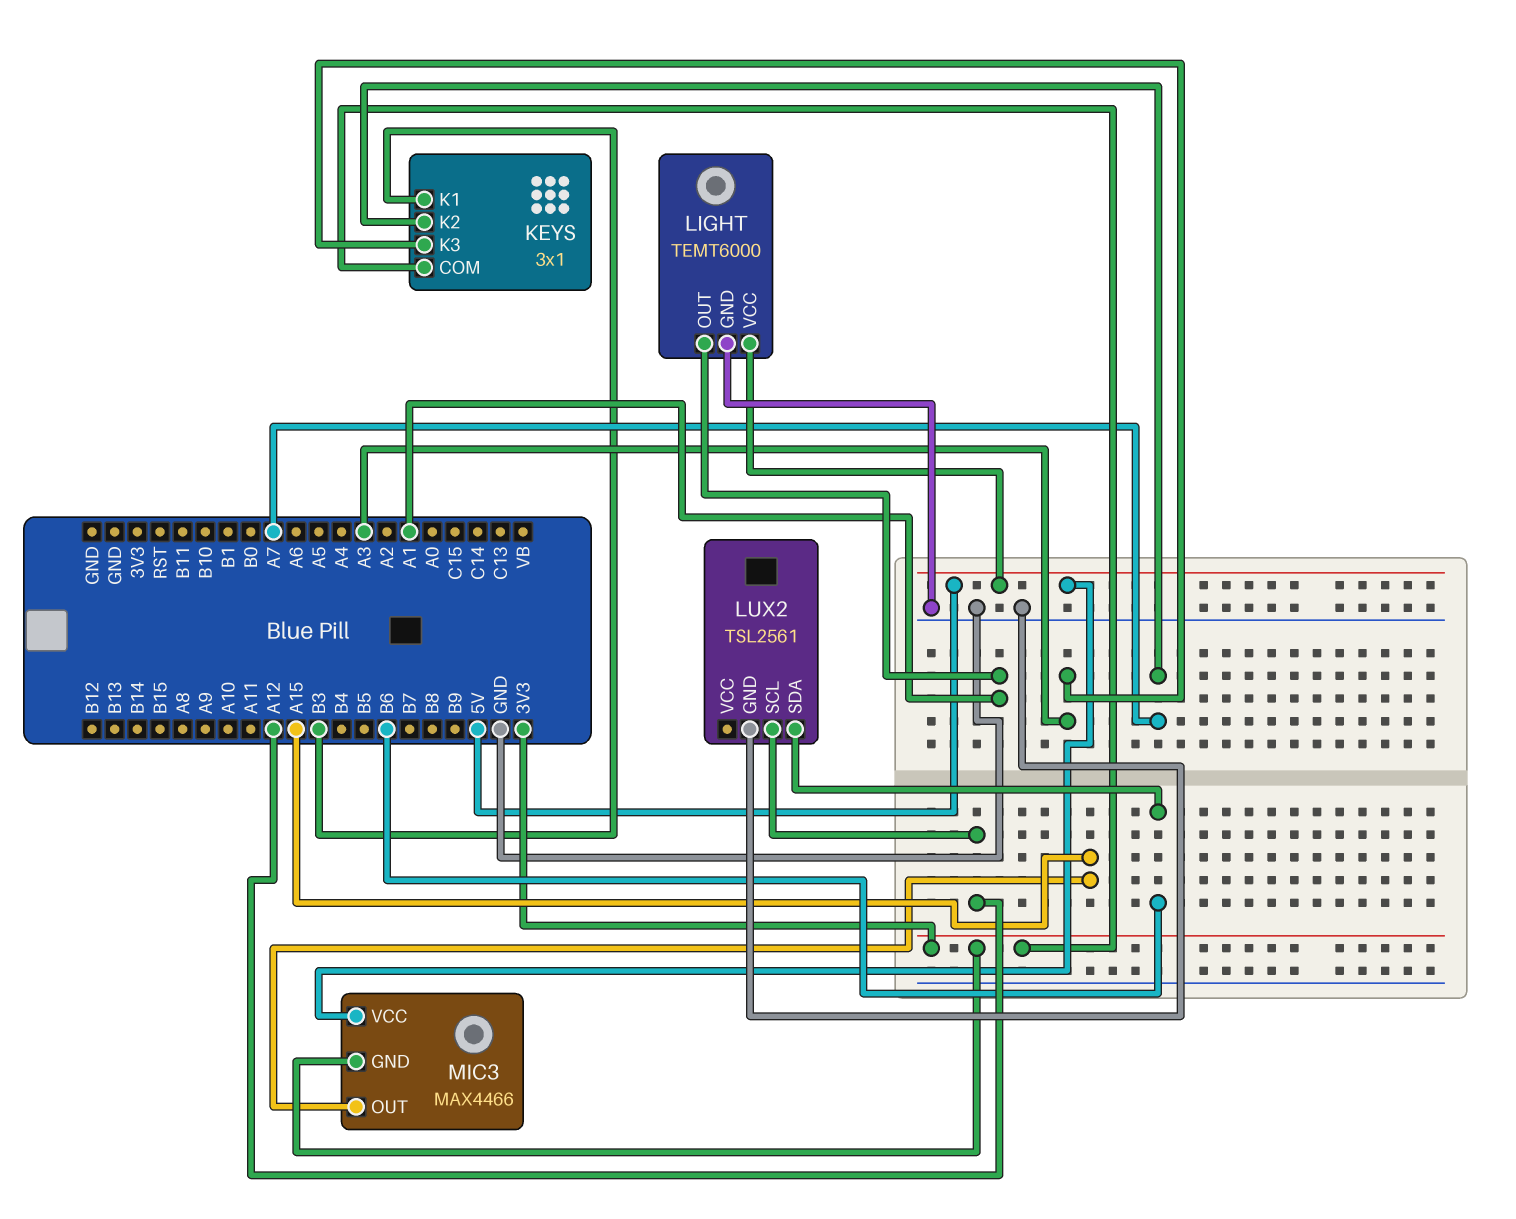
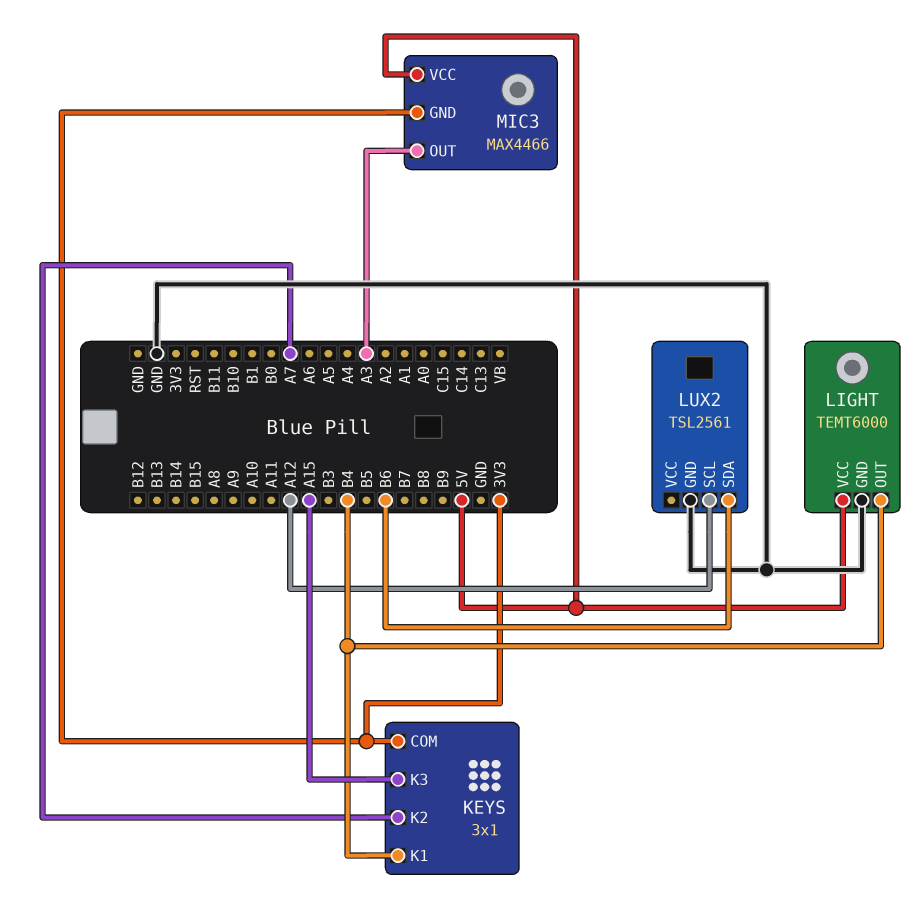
KEYS pin K1: B3 -> B4
KEYS pin K3: A3 -> A15
LIGHT pin OUT: A1 -> B4
MIC3 pin OUT: A15 -> A3

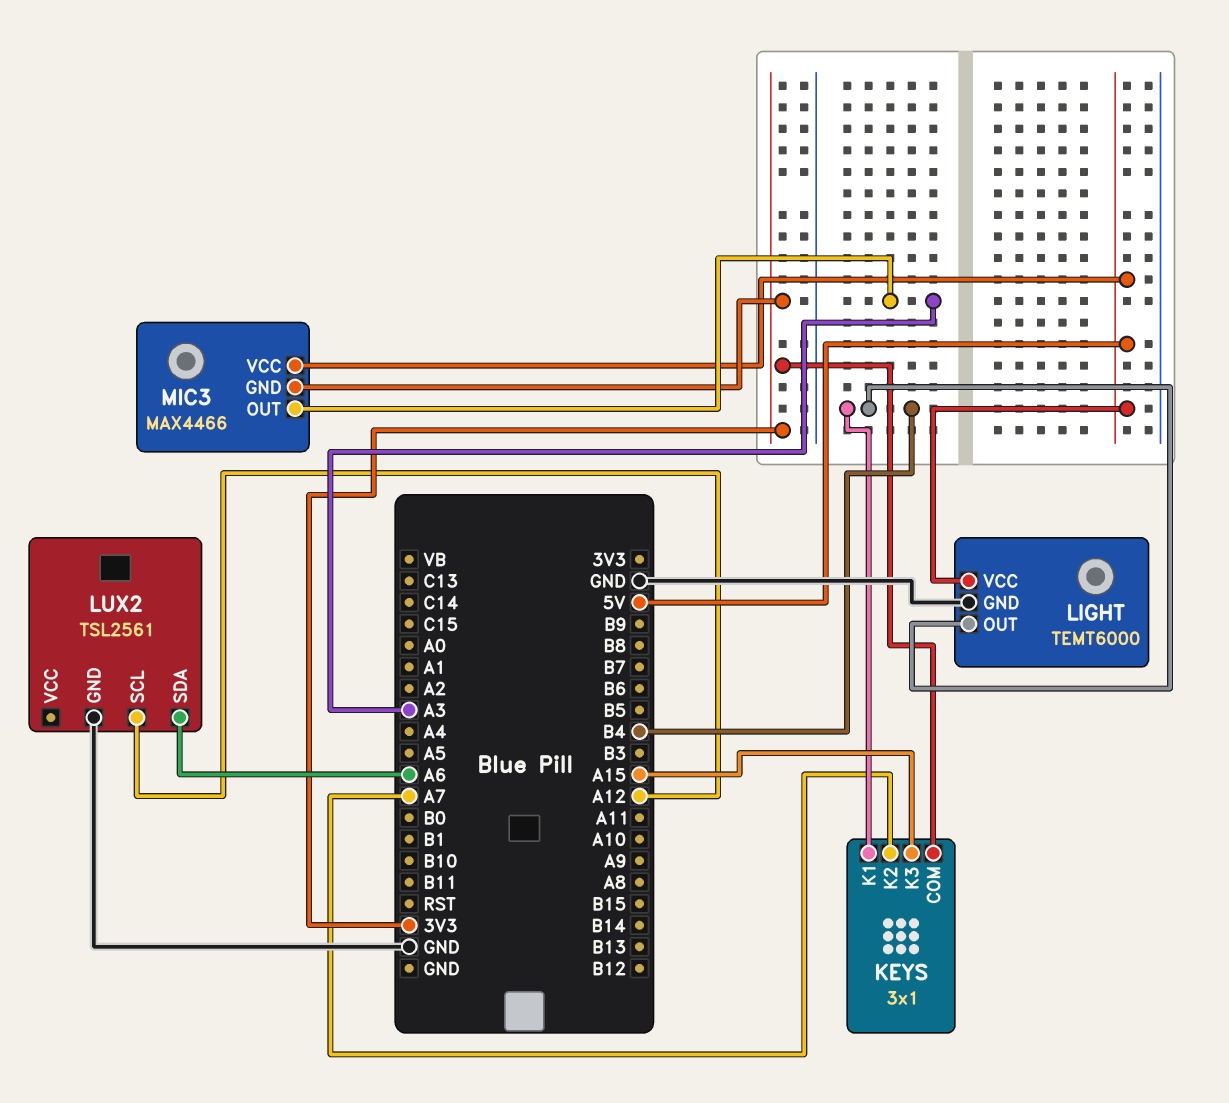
LUX2 pin SDA: B6 -> A6

